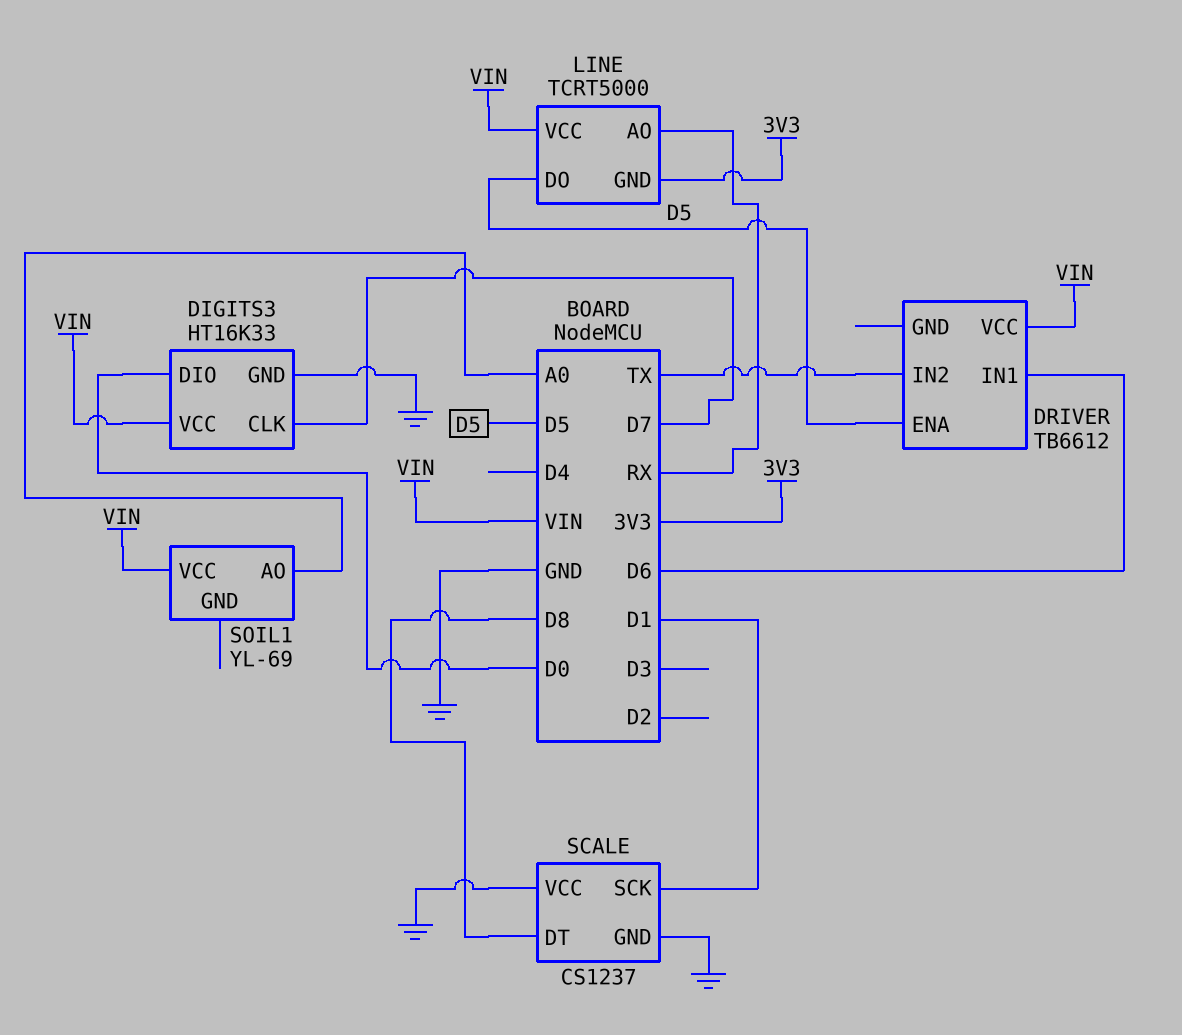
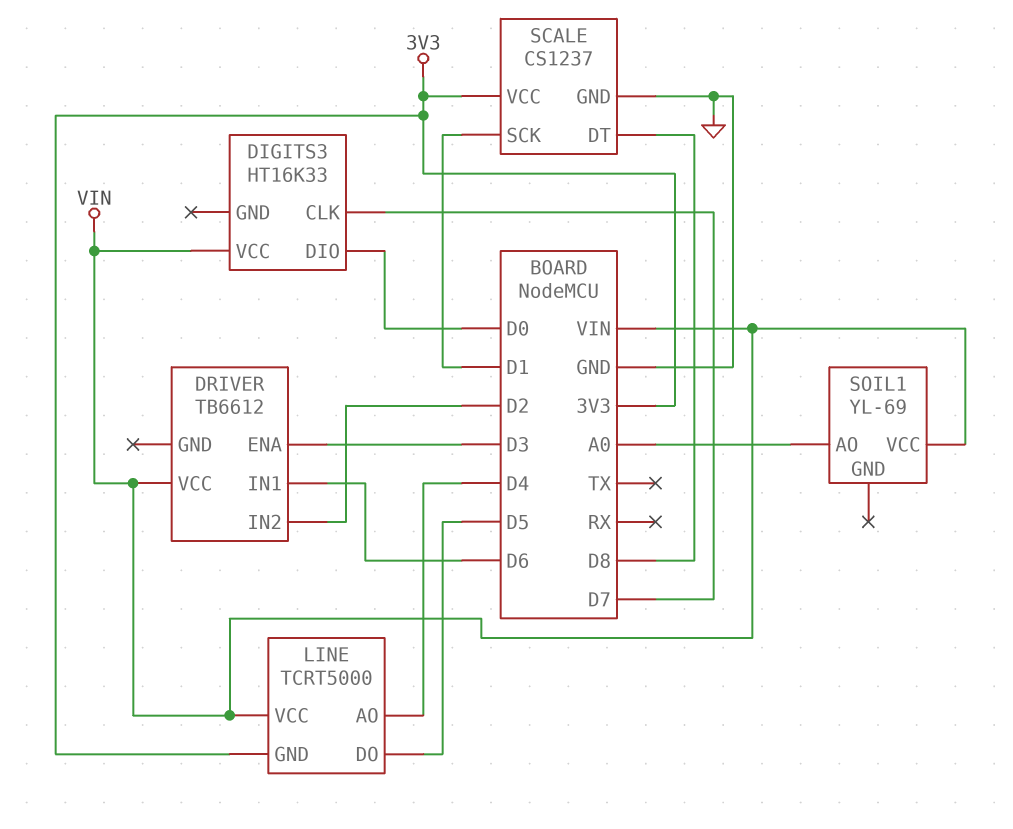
DIGITS3 pin GND: GND -> none
DRIVER pin ENA: D5 -> D3
DRIVER pin IN2: TX -> D2
LINE pin AO: RX -> D4
SCALE pin VCC: GND -> 3V3

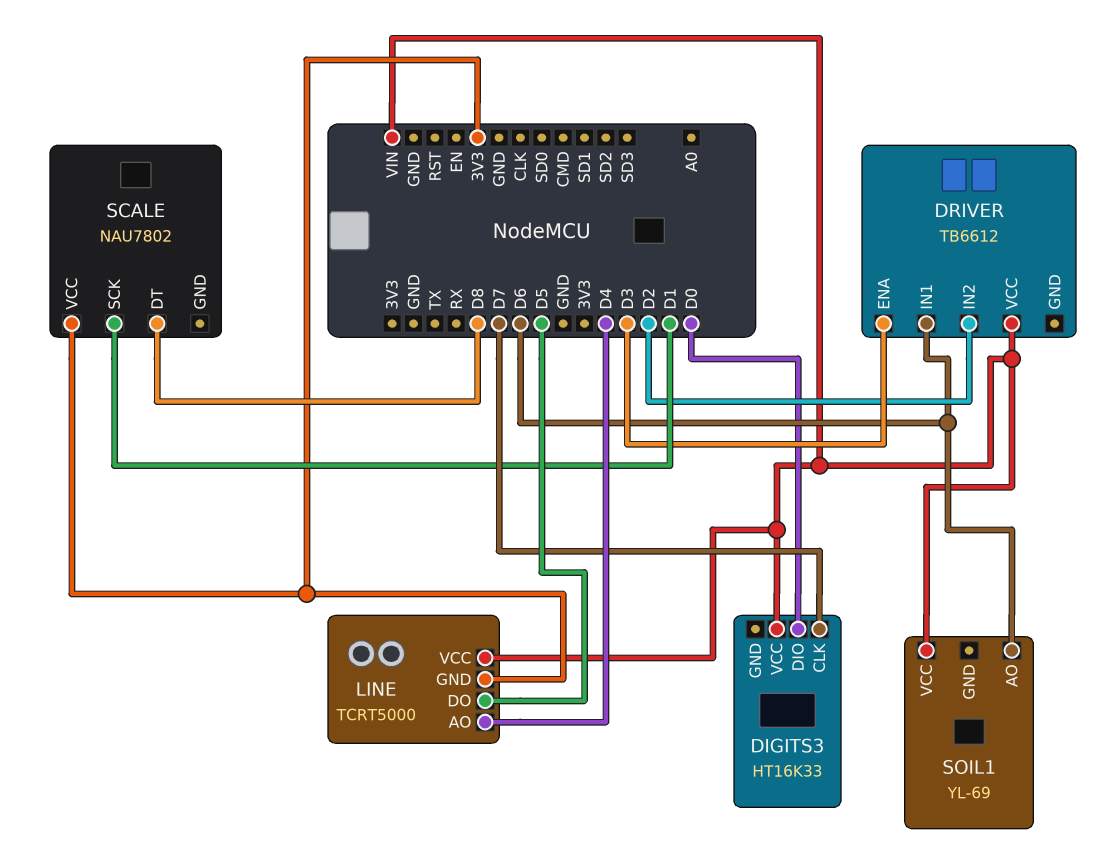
SCALE: CS1237 -> NAU7802
SCALE pin GND: GND -> none
SOIL1 pin AO: A0 -> D6

